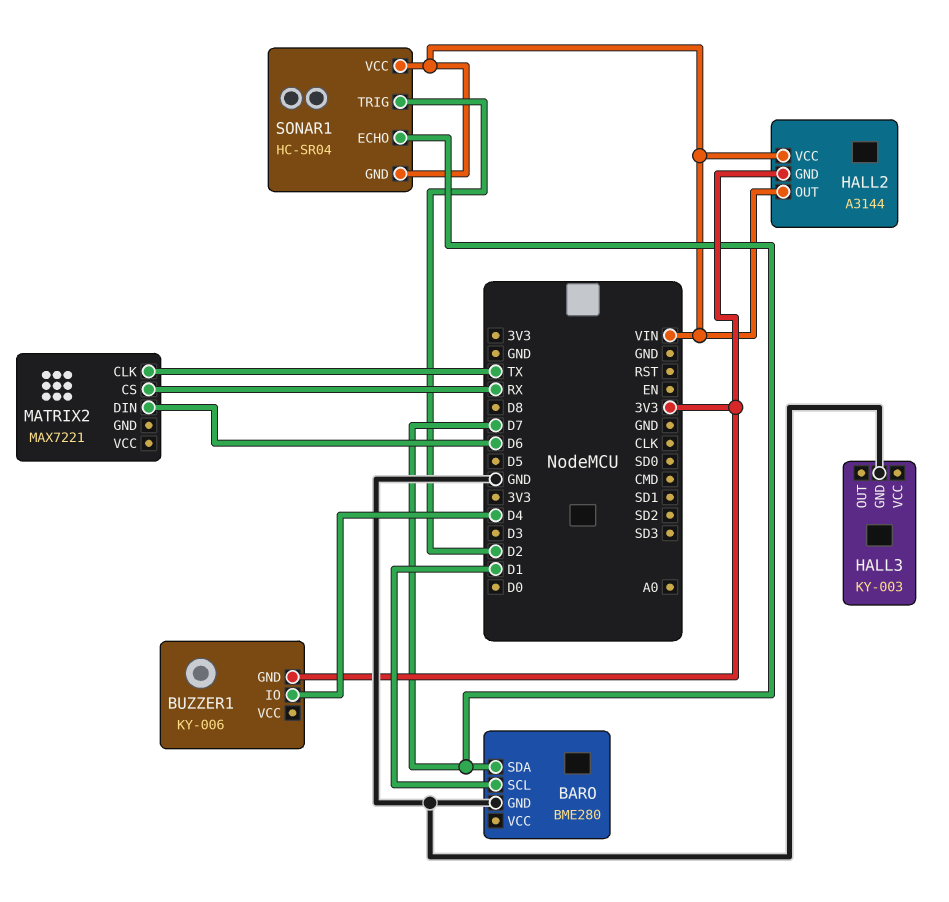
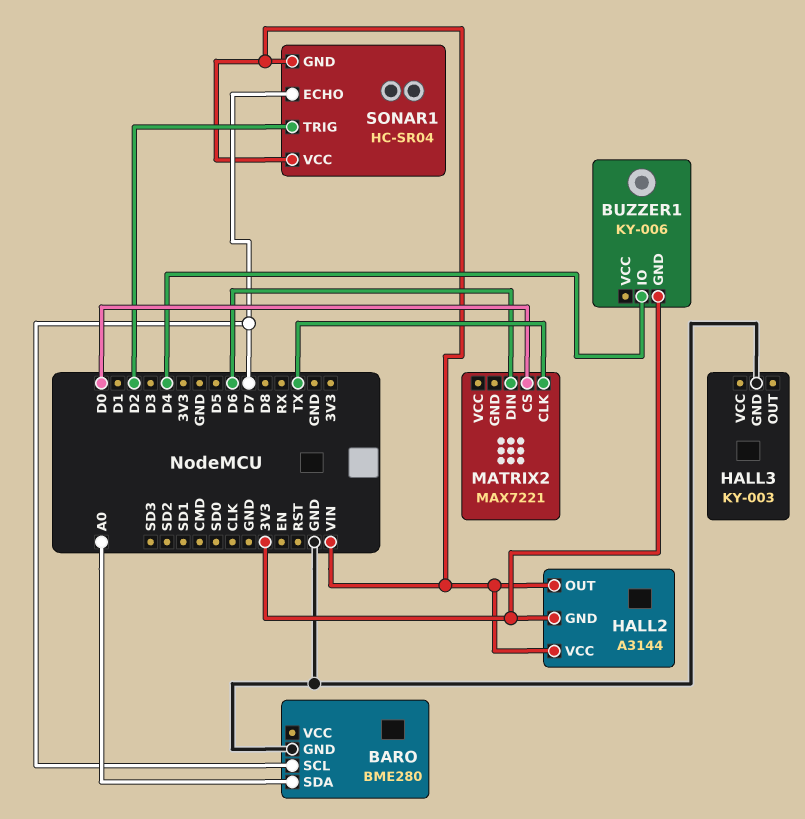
BARO pin SCL: D1 -> D7
BARO pin SDA: D7 -> A0
MATRIX2 pin CS: RX -> D0

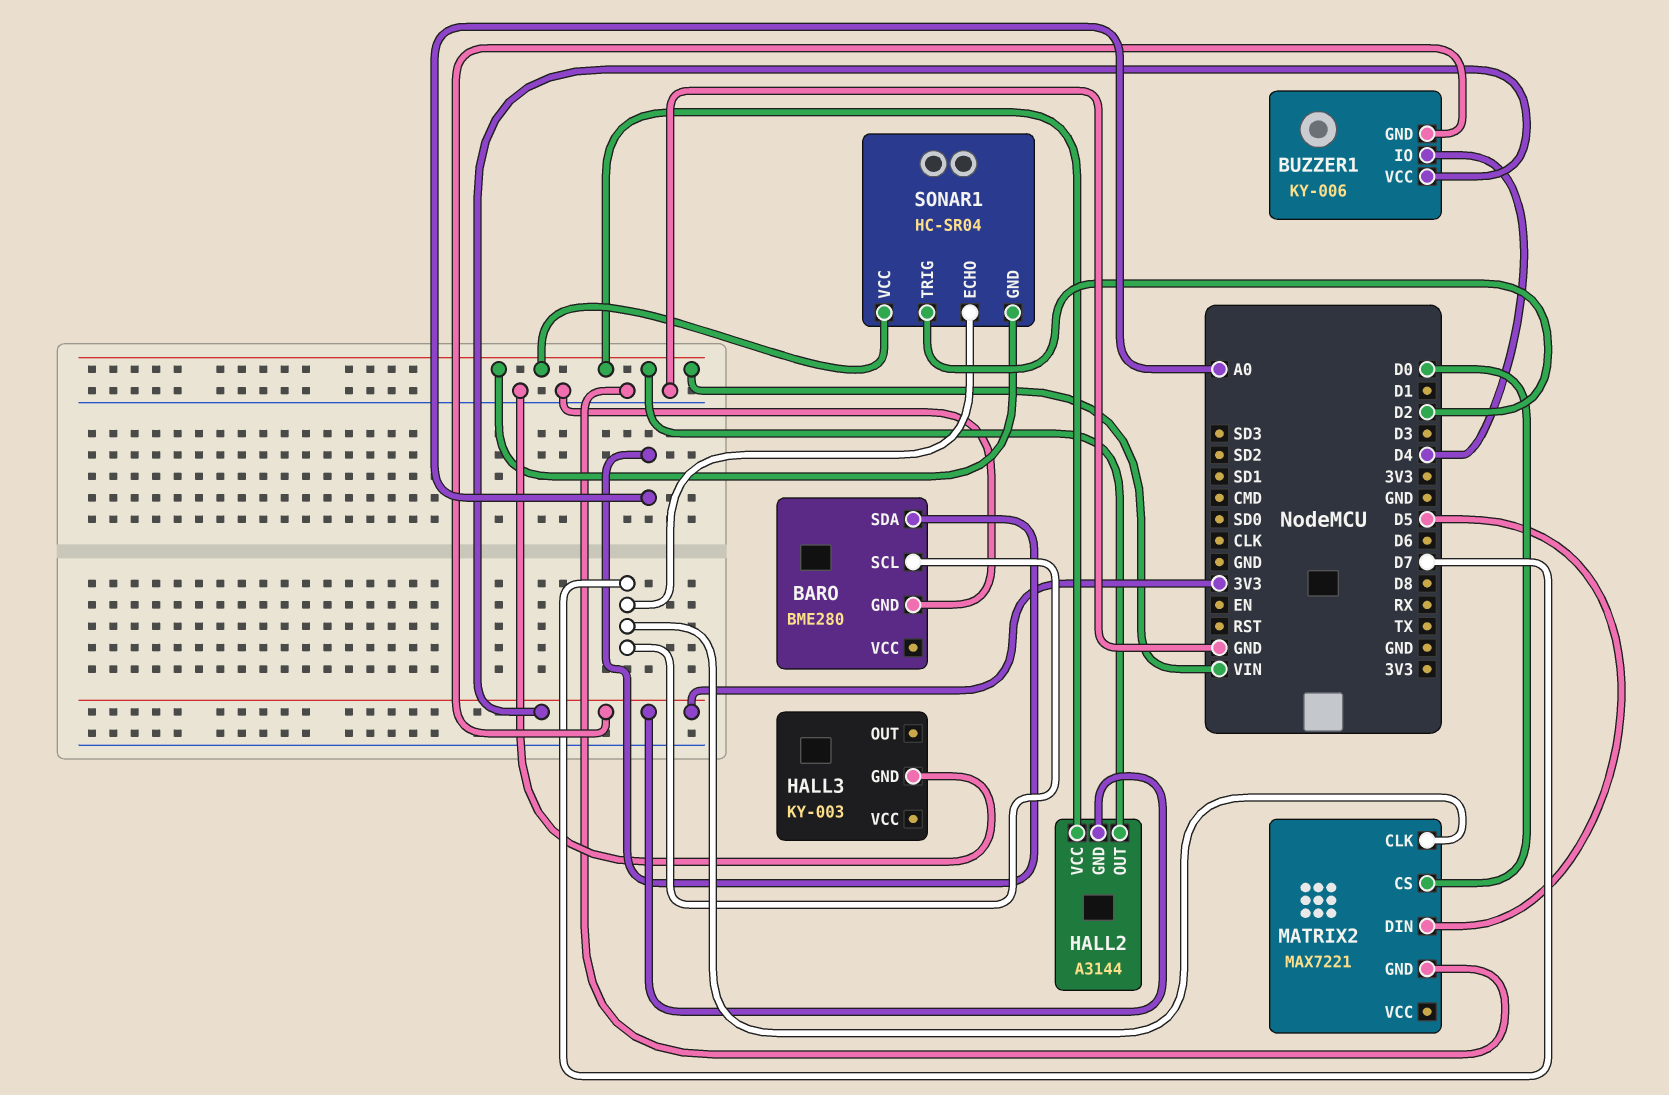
BUZZER1 pin VCC: none -> 3V3
MATRIX2 pin CLK: TX -> D7
MATRIX2 pin DIN: D6 -> D5
MATRIX2 pin GND: none -> GND

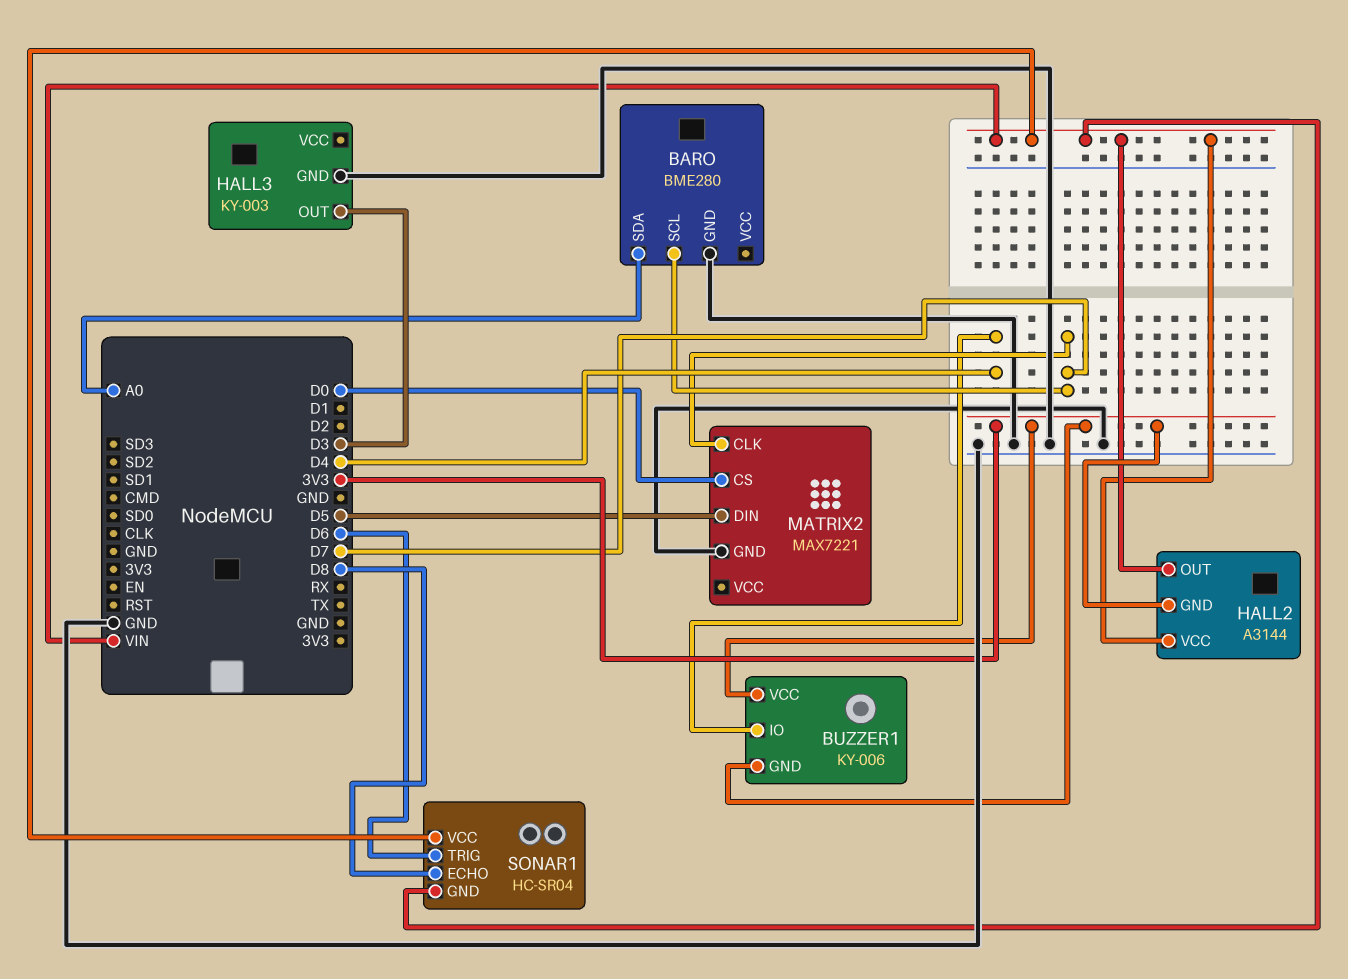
HALL3 pin OUT: none -> D3
SONAR1 pin ECHO: D7 -> D8
SONAR1 pin TRIG: D2 -> D6

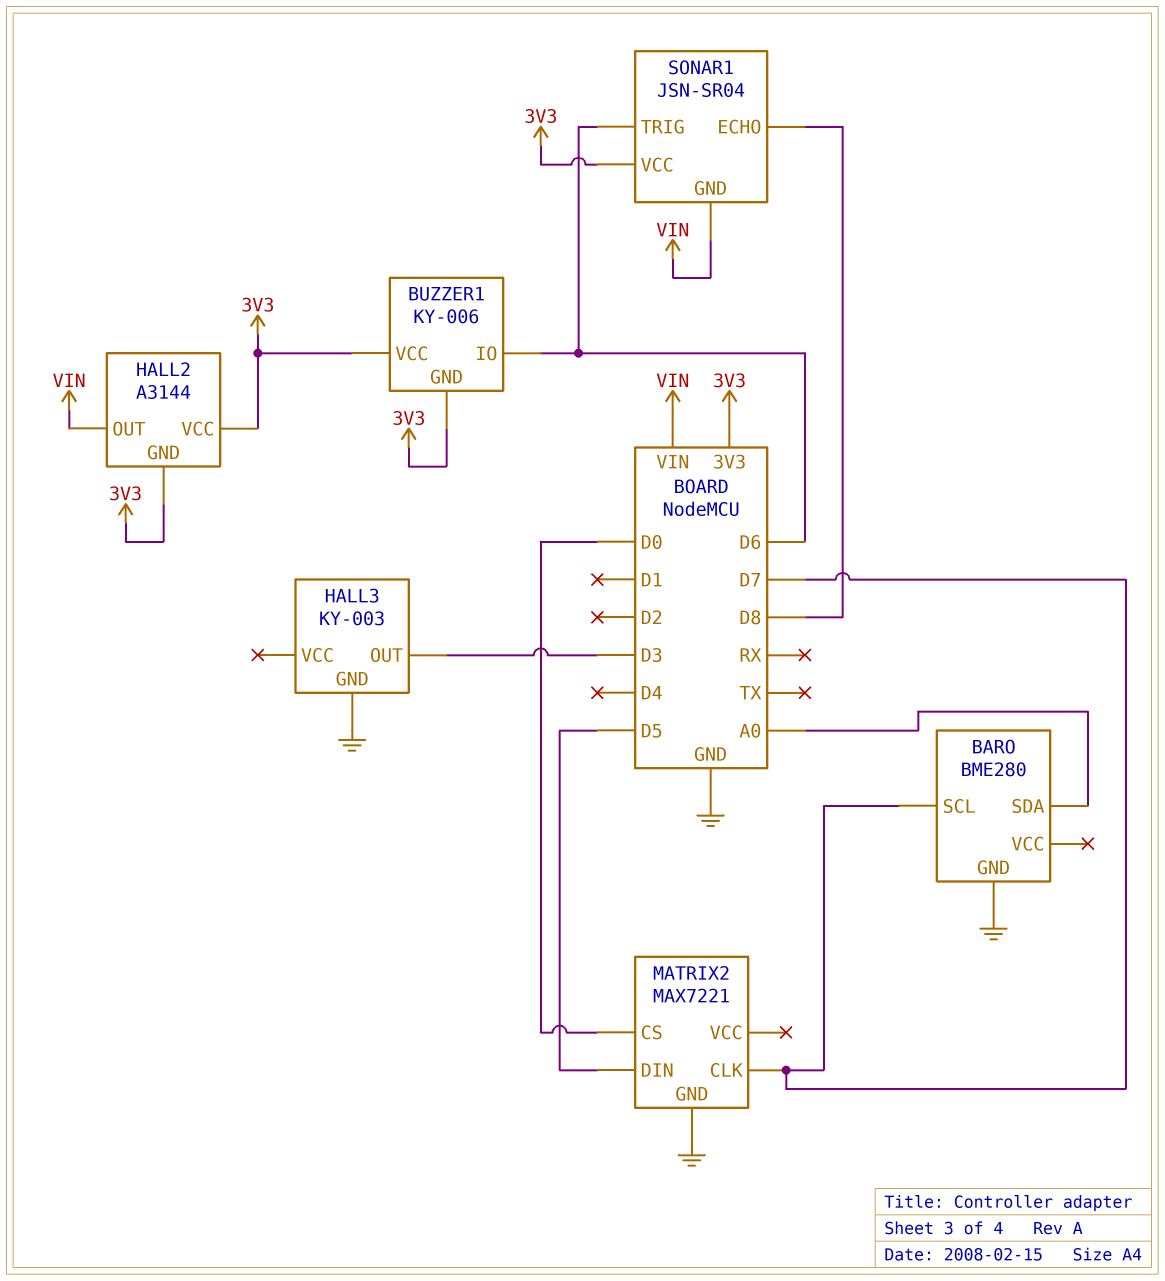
BUZZER1 pin IO: D4 -> D6
HALL2 pin VCC: VIN -> 3V3
SONAR1: HC-SR04 -> JSN-SR04
SONAR1 pin VCC: VIN -> 3V3

